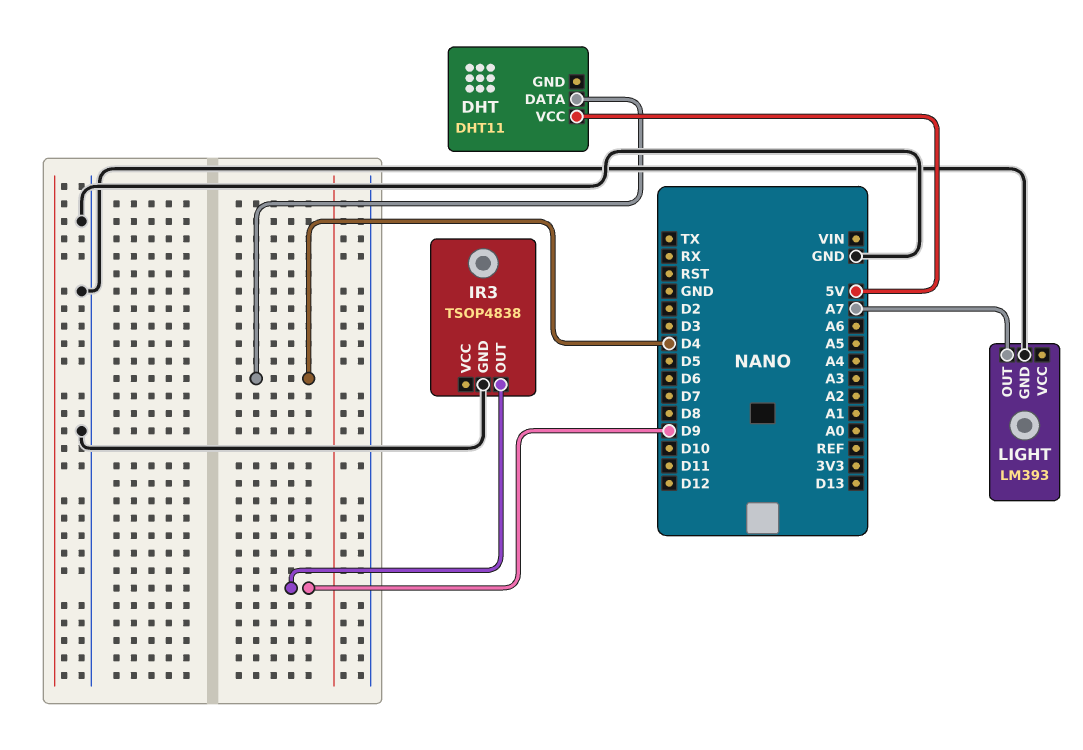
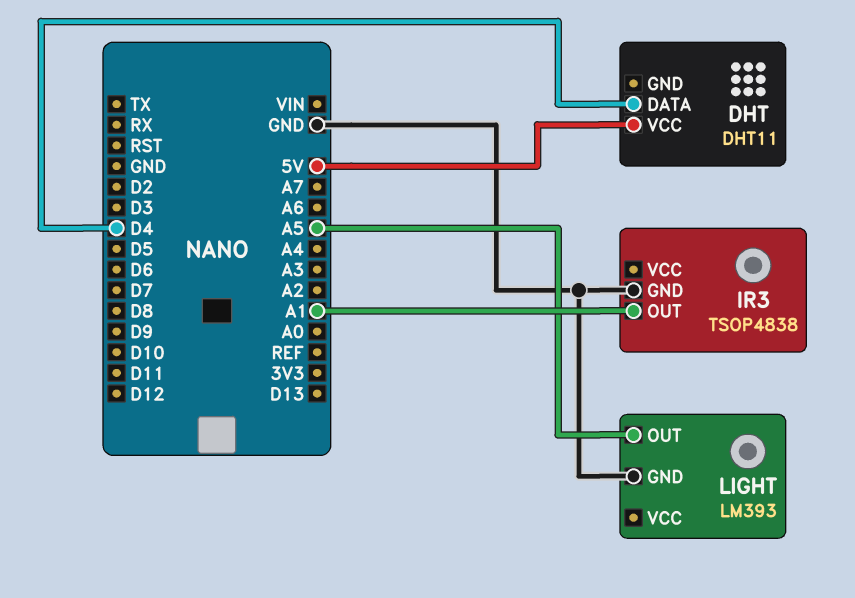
IR3 pin OUT: D9 -> A1
LIGHT pin OUT: A7 -> A5

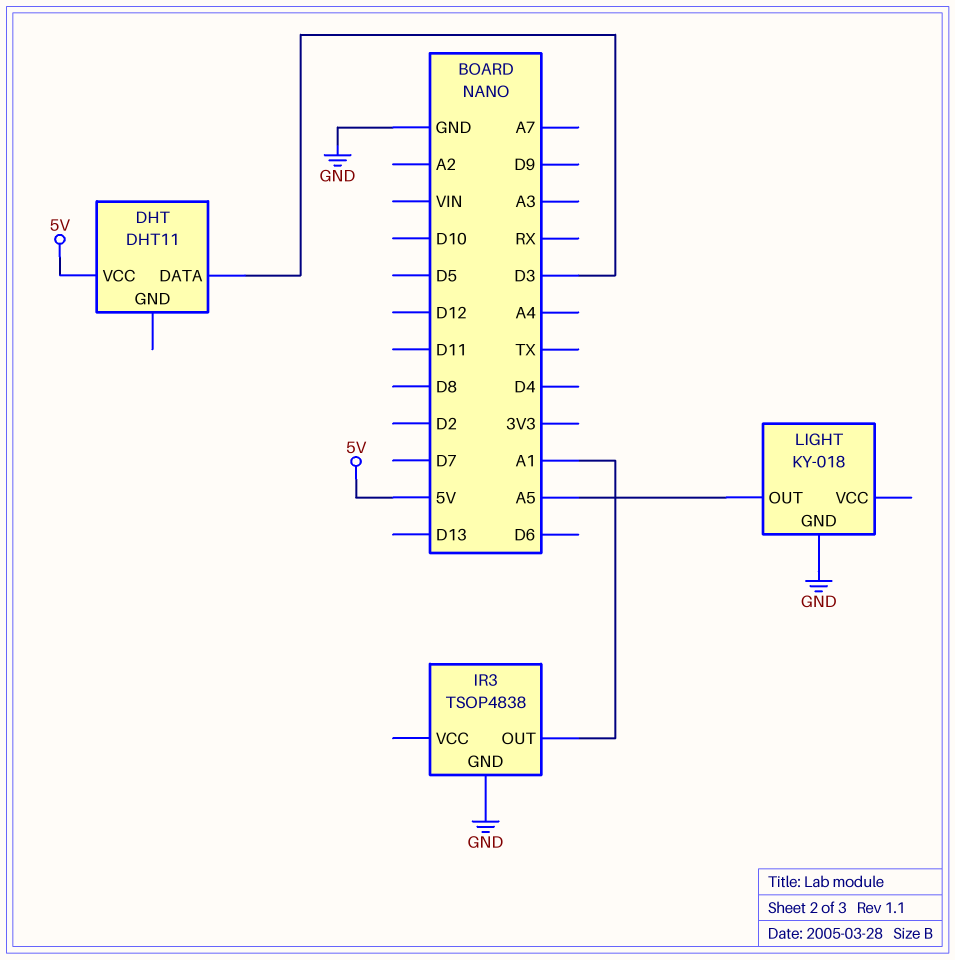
DHT pin DATA: D4 -> D3
LIGHT: LM393 -> KY-018

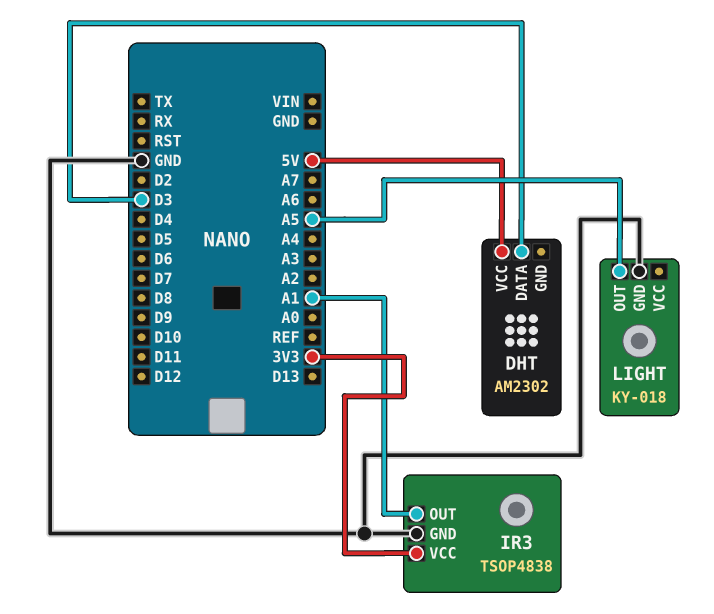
DHT: DHT11 -> AM2302
IR3 pin VCC: none -> 3V3

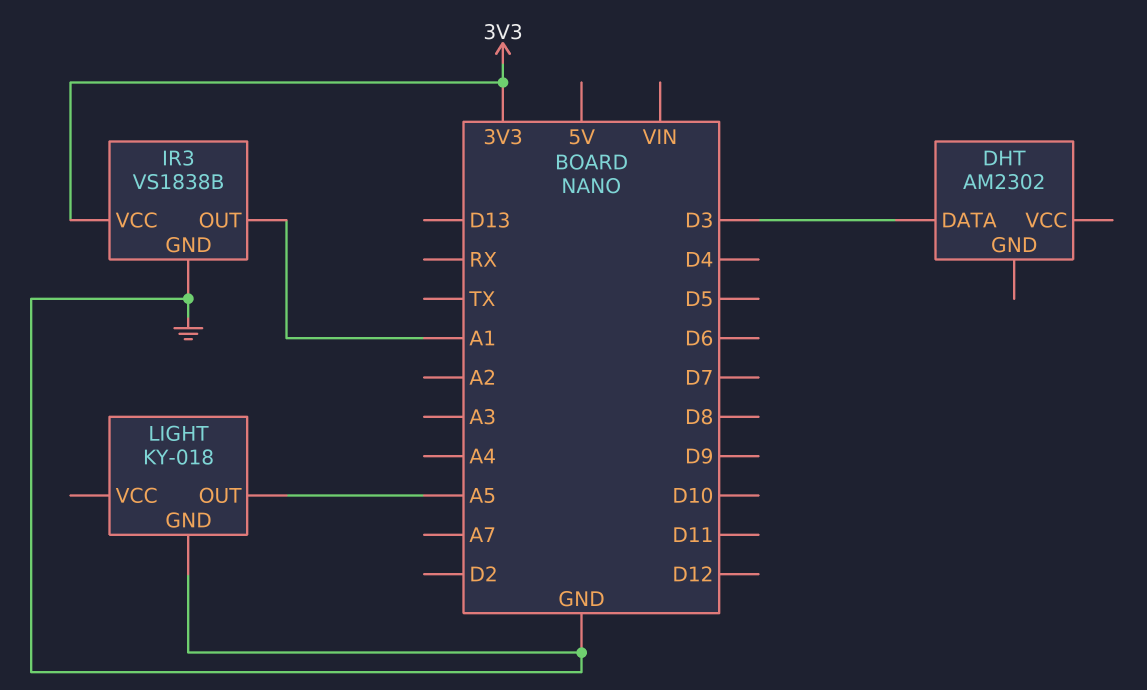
DHT pin VCC: 5V -> none
IR3: TSOP4838 -> VS1838B

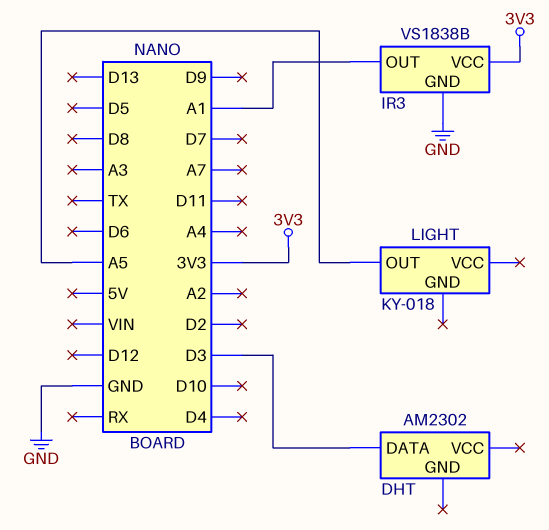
LIGHT pin GND: GND -> none

